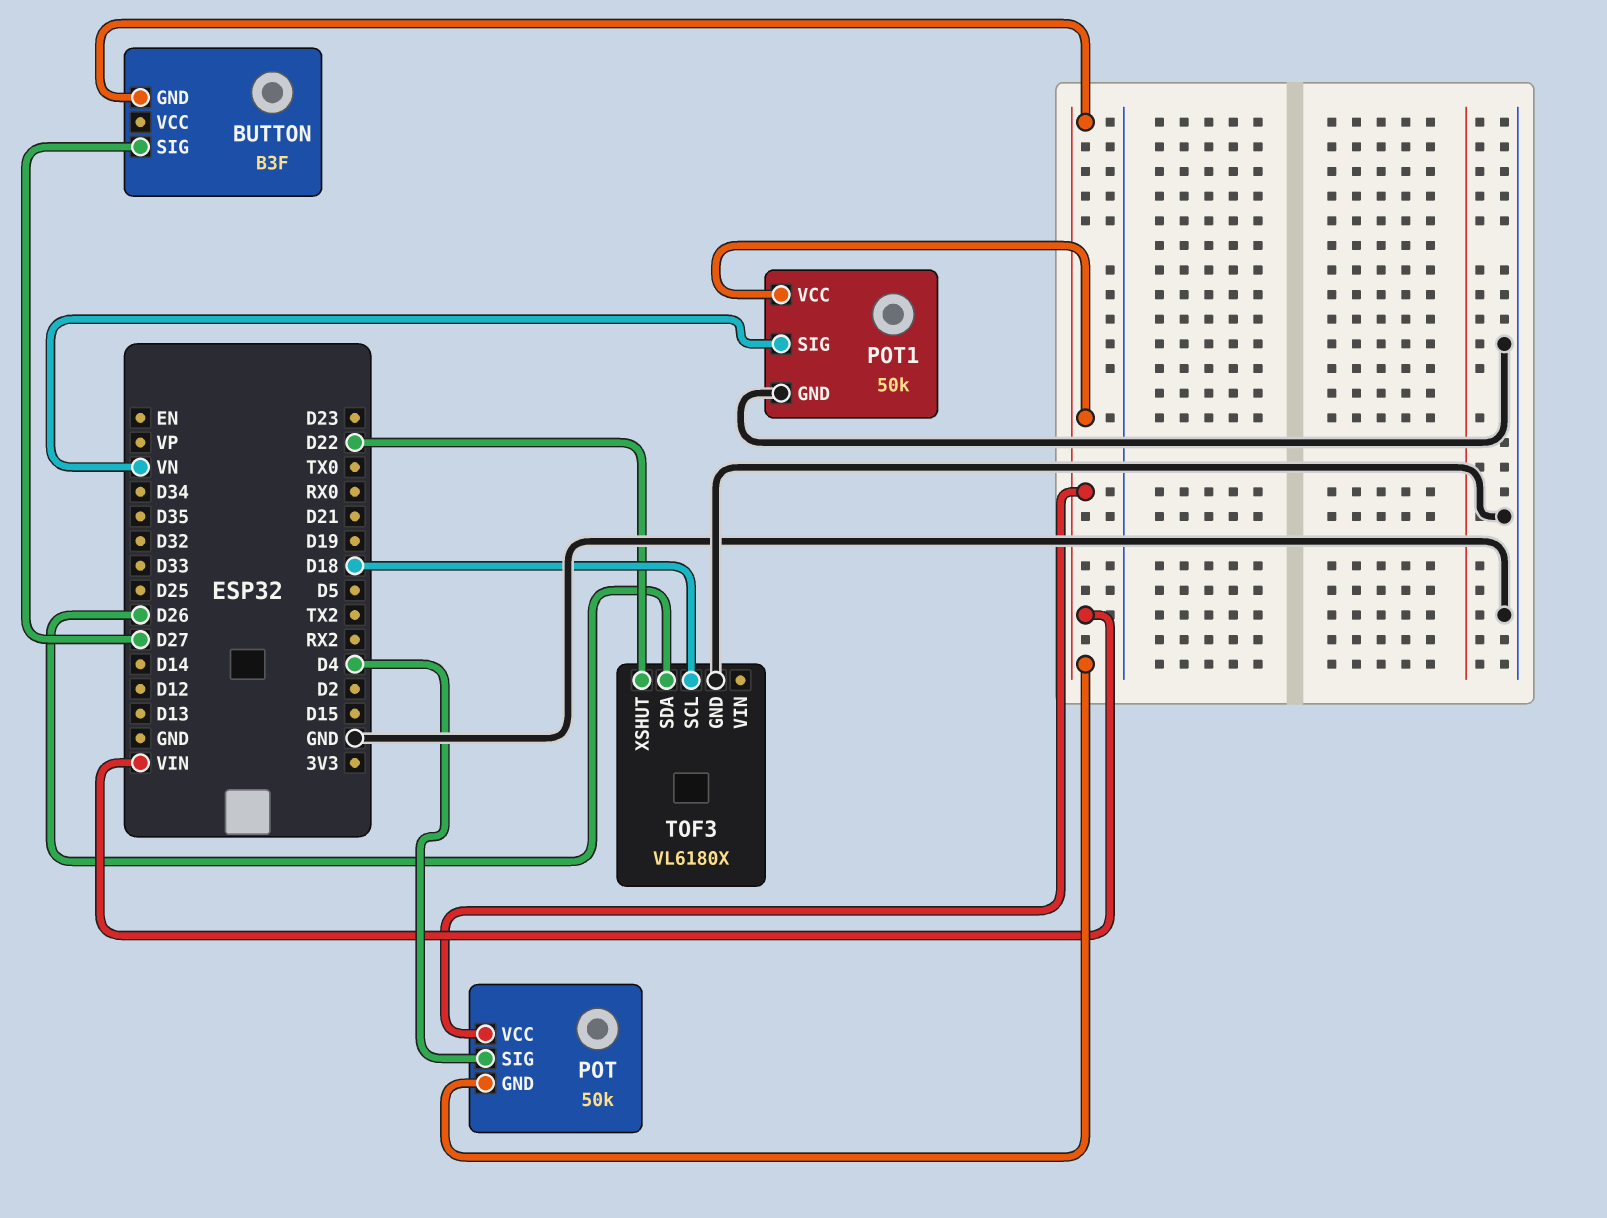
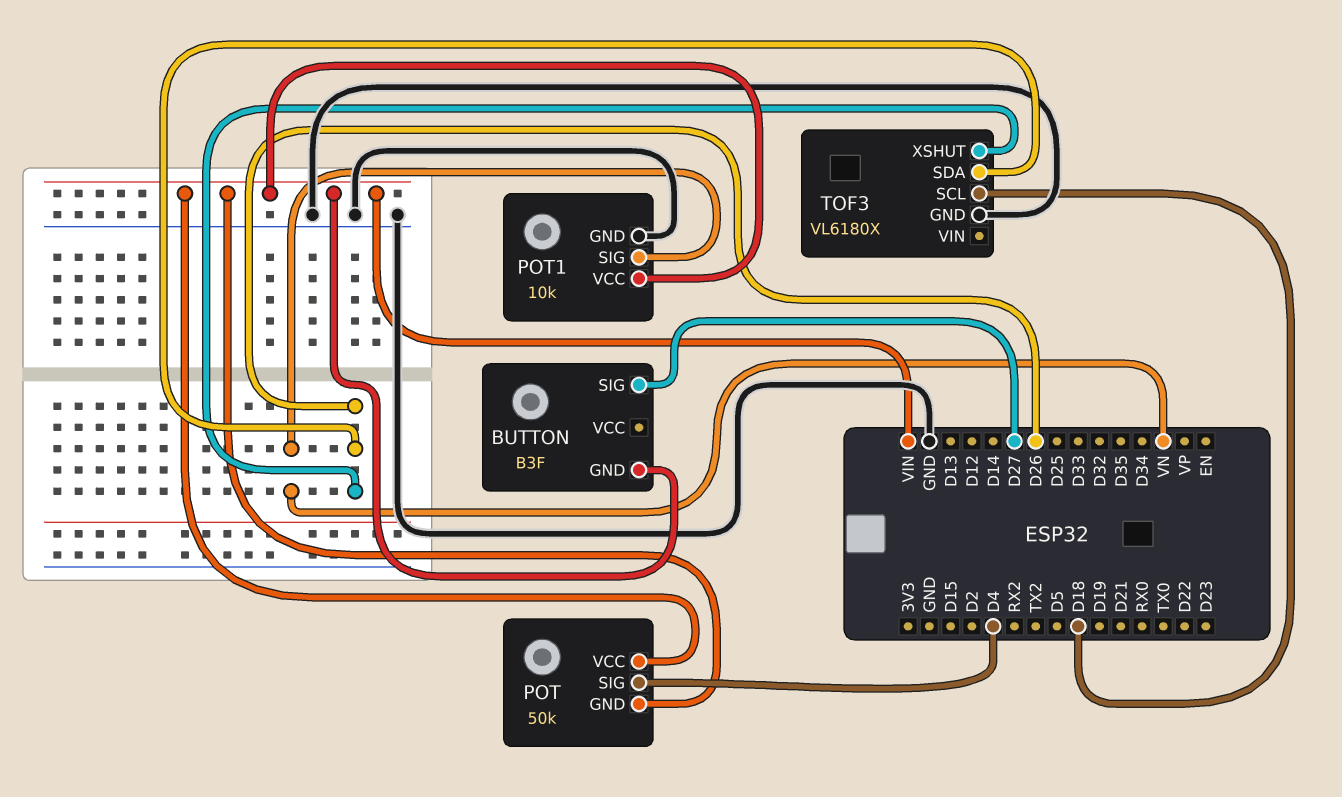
POT1: 50k -> 10k
TOF3 pin XSHUT: D22 -> D26

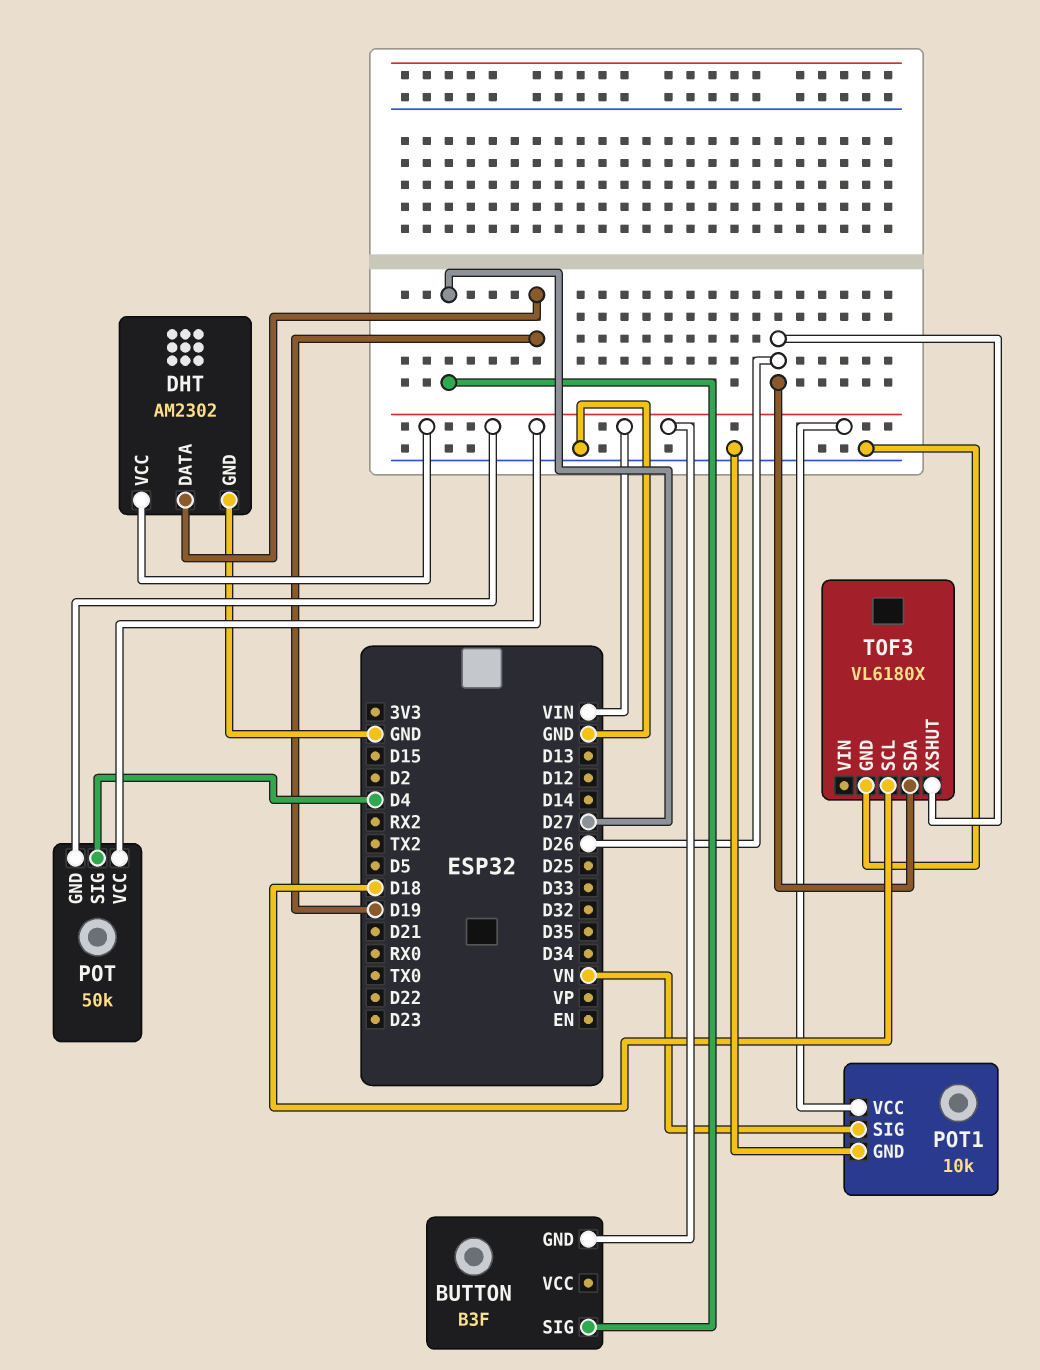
DHT: none -> AM2302
DHT pin DATA: none -> D19
DHT pin GND: none -> GND
DHT pin VCC: none -> VIN

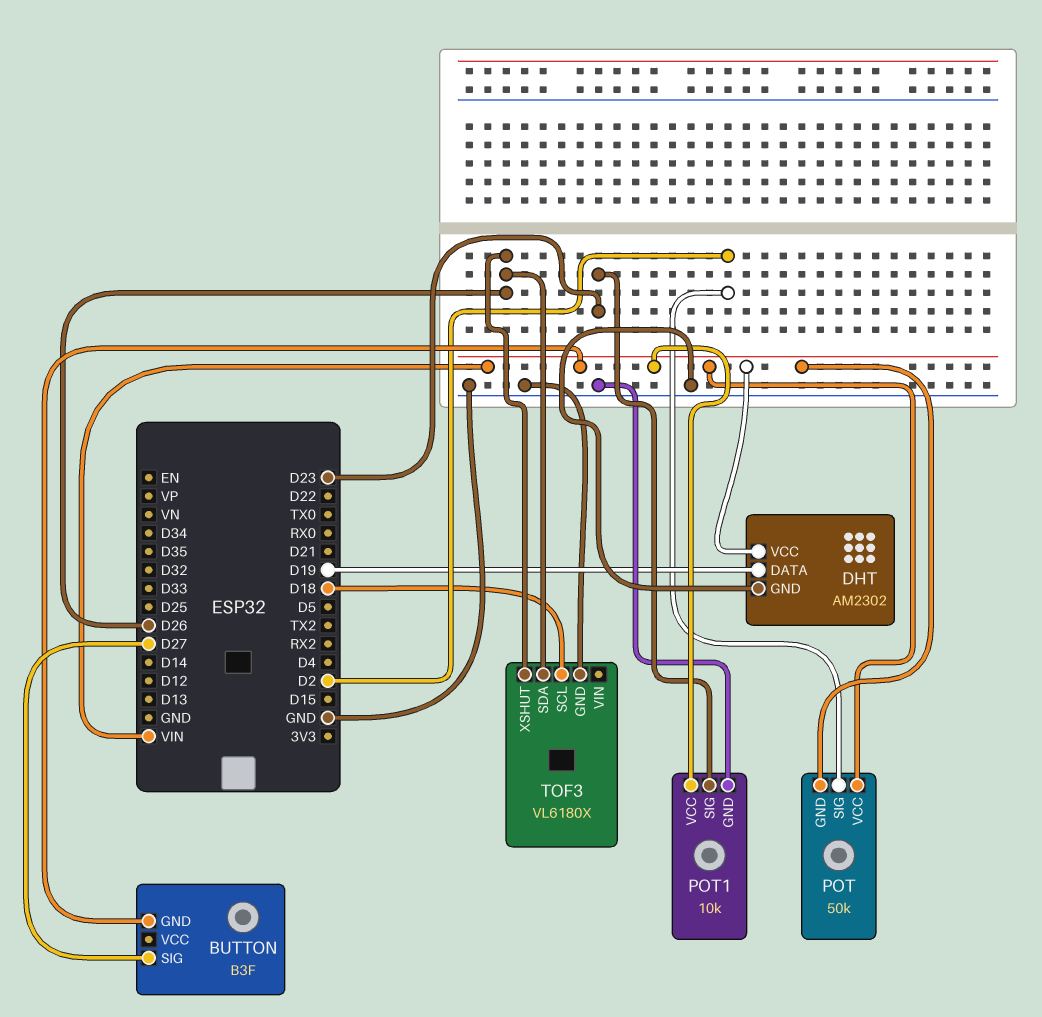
POT pin SIG: D4 -> D2
POT1 pin SIG: VN -> D23

